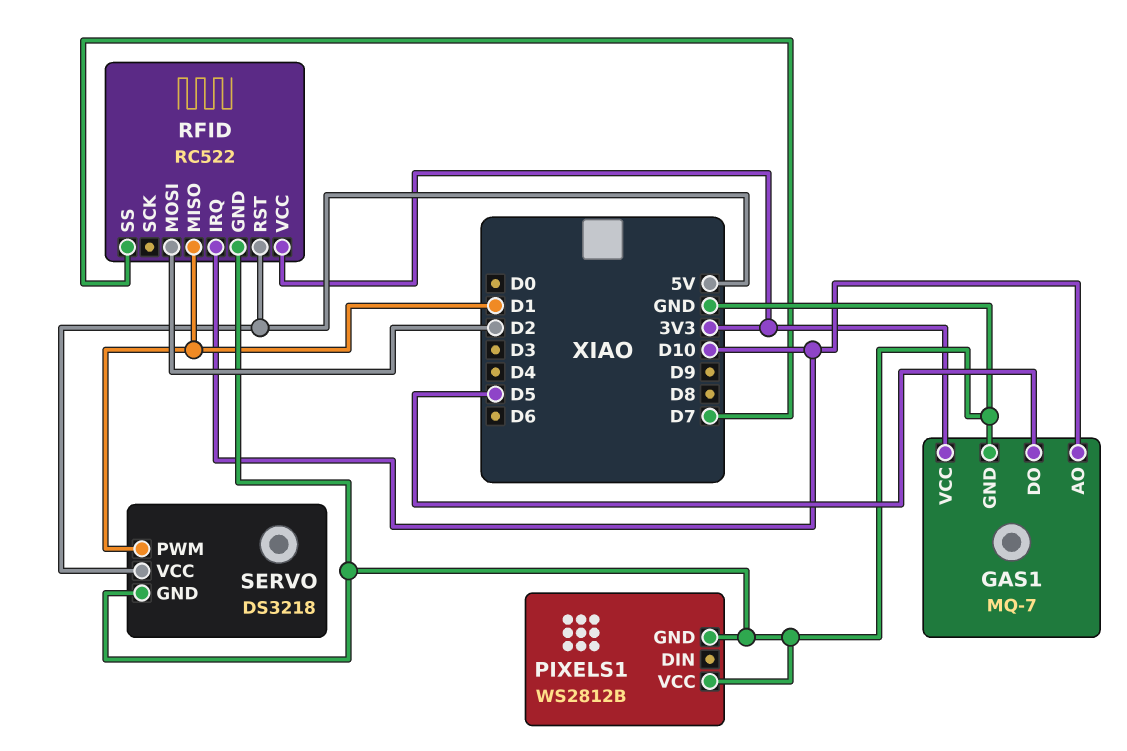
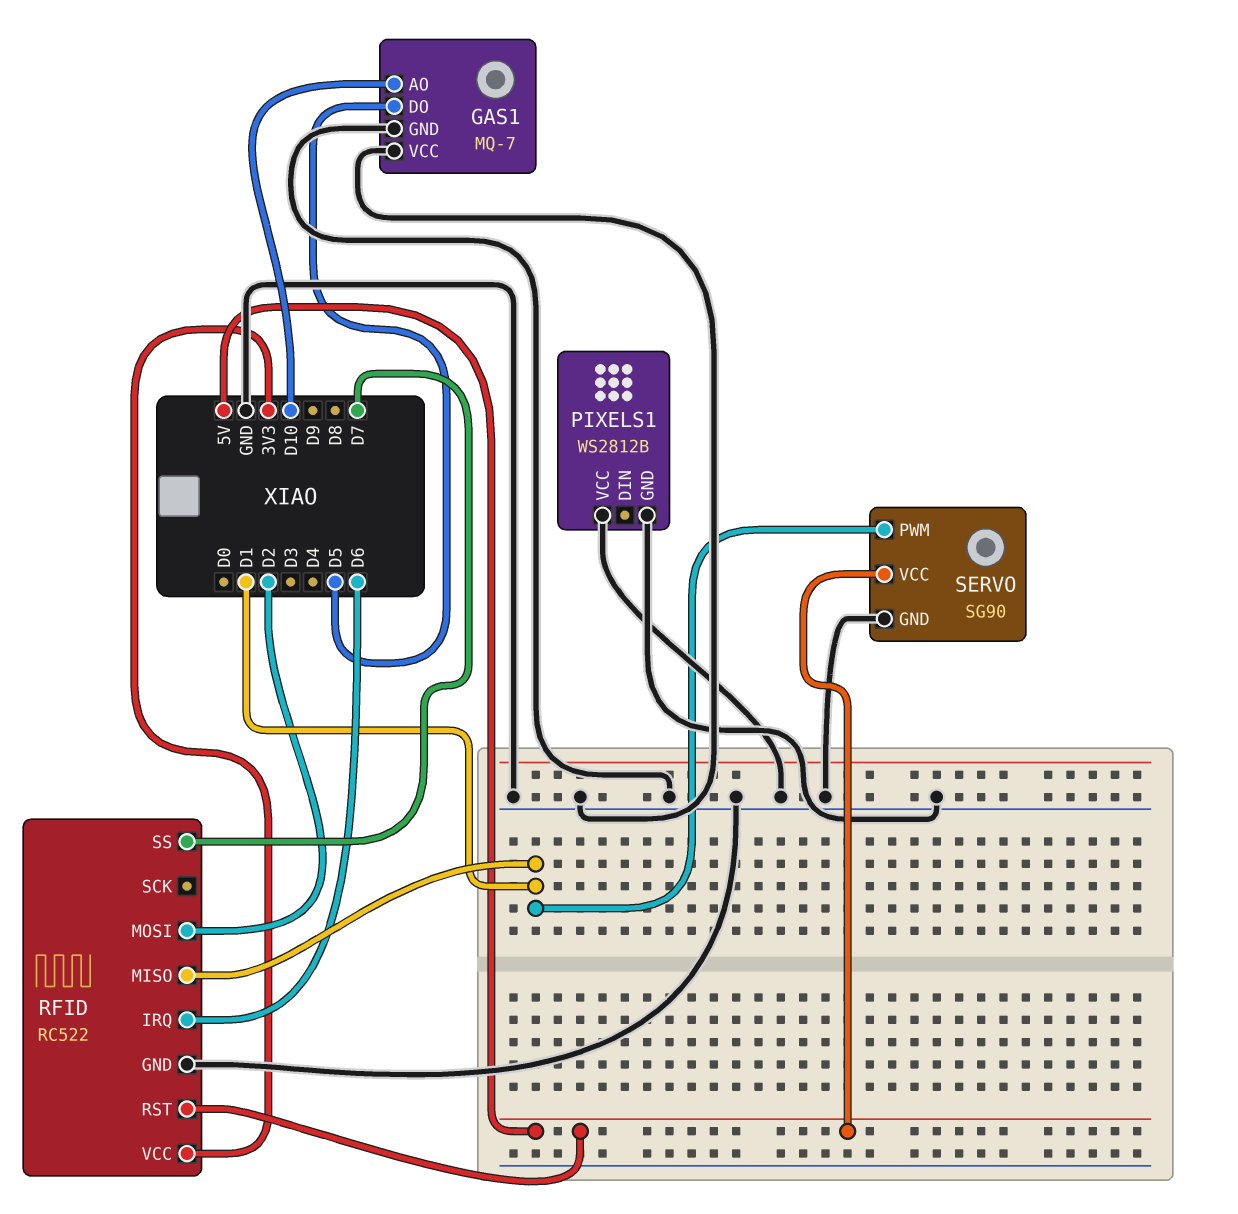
GAS1 pin VCC: 3V3 -> GND
RFID pin IRQ: D10 -> D6
SERVO: DS3218 -> SG90

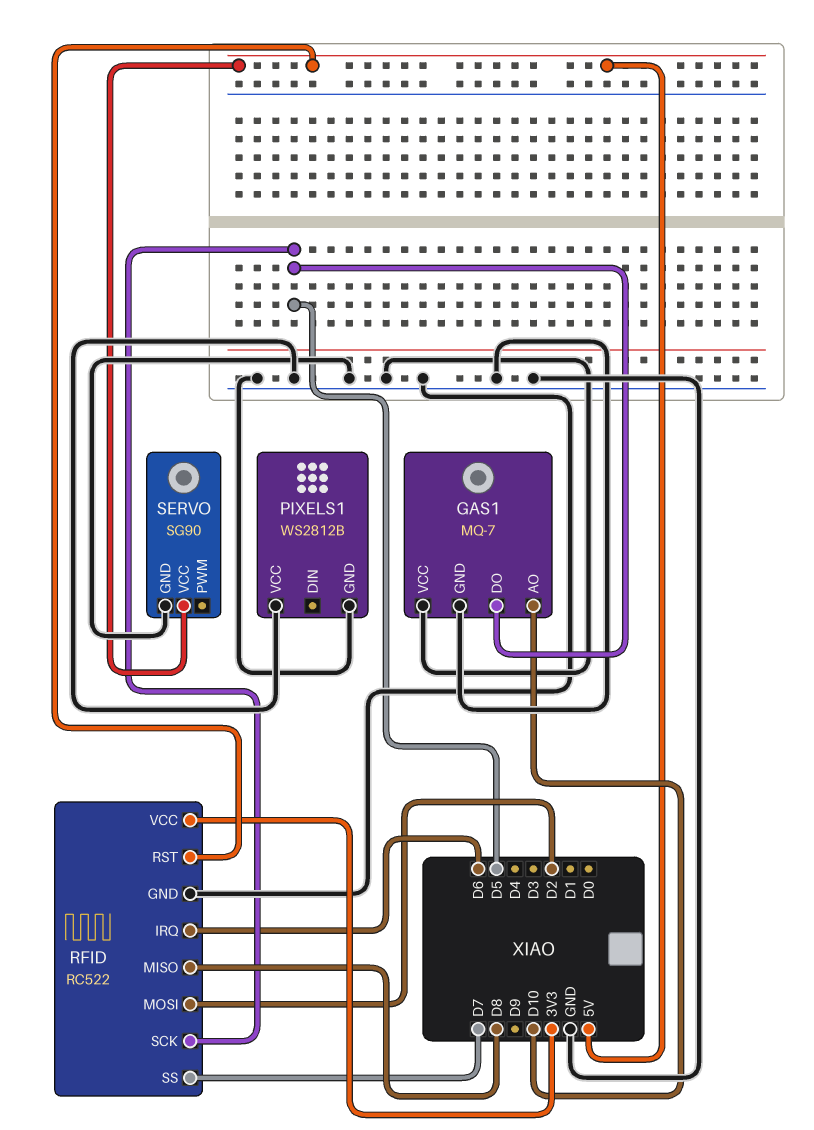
RFID pin MISO: D1 -> D8
RFID pin SCK: none -> D5
SERVO pin PWM: D1 -> none

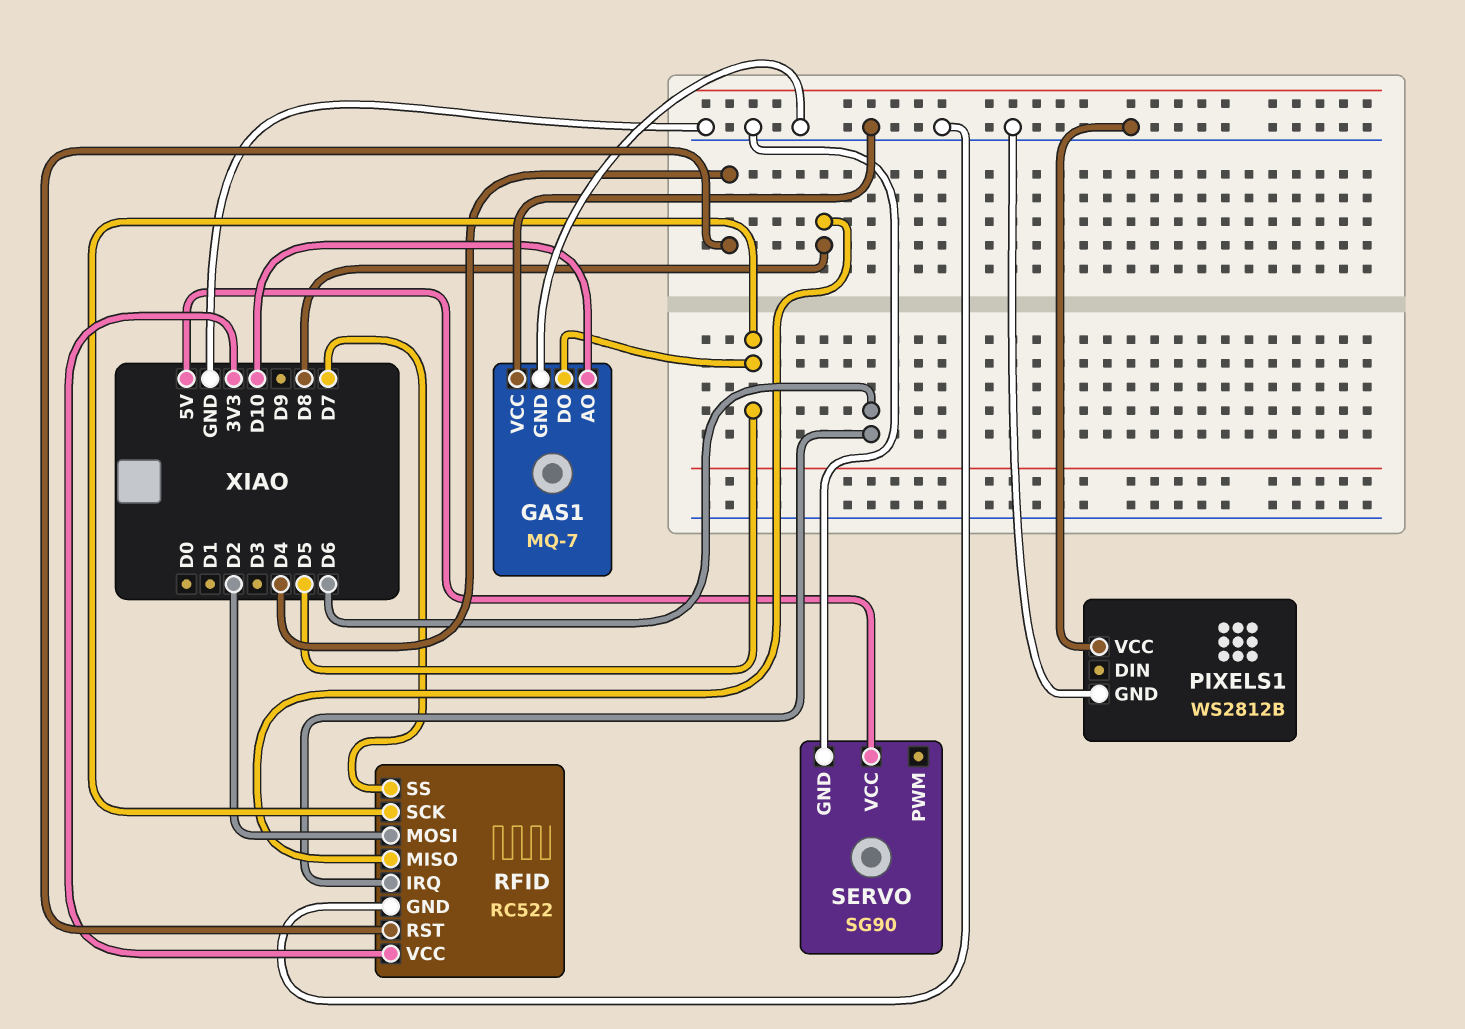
RFID pin RST: 5V -> D4

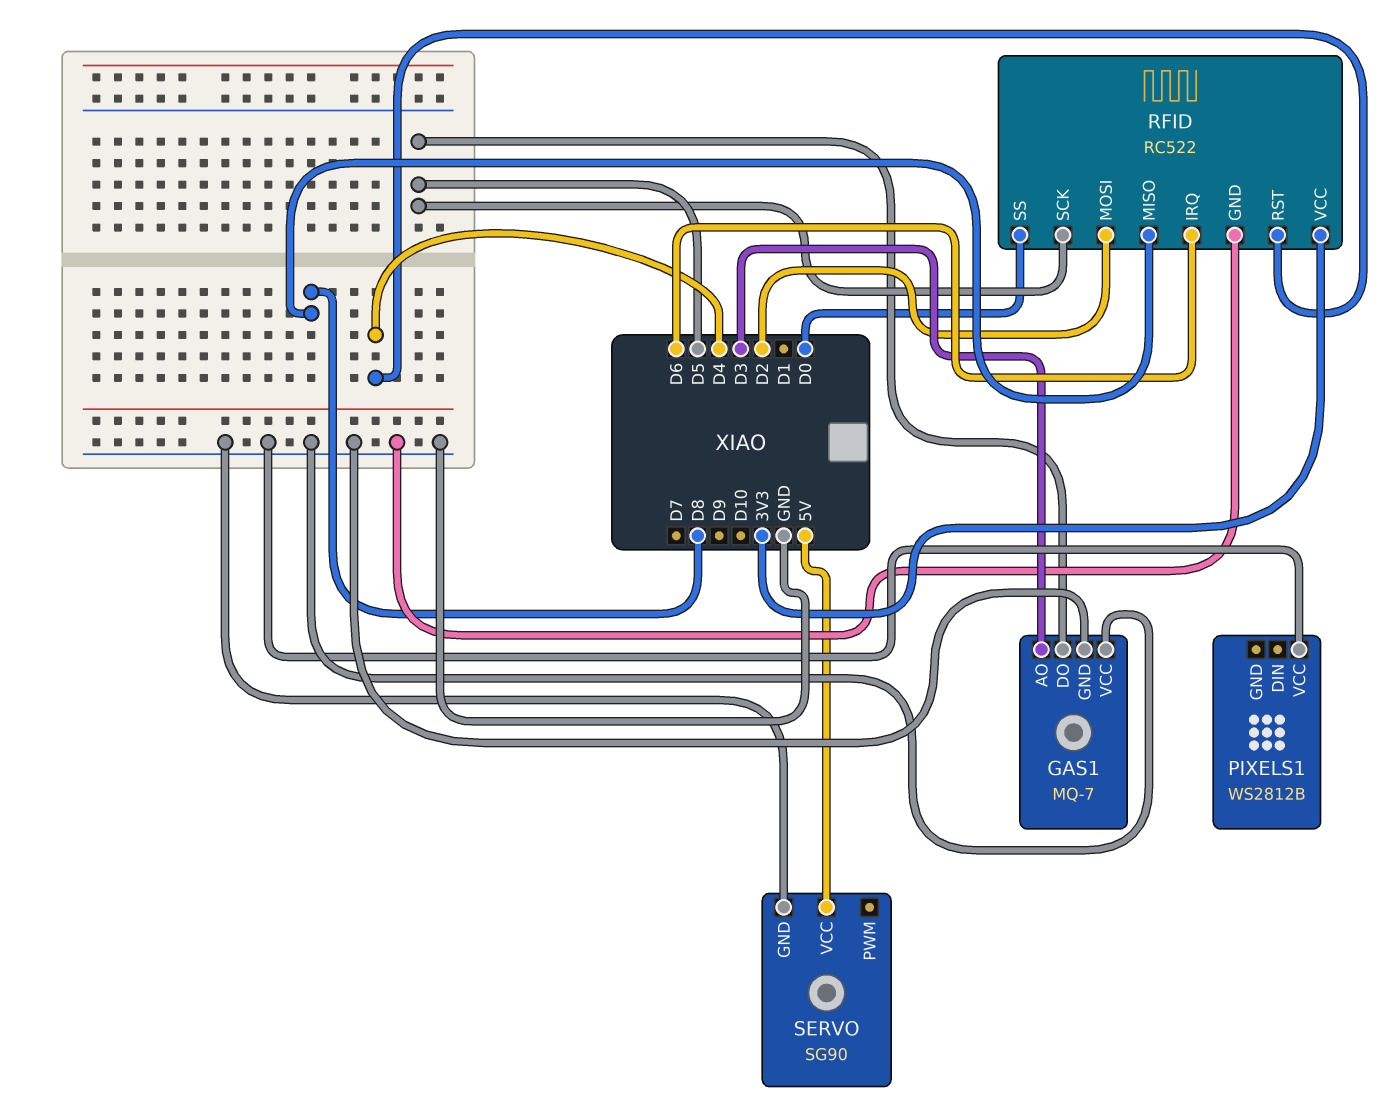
GAS1 pin AO: D10 -> D3
PIXELS1 pin GND: GND -> none
RFID pin SS: D7 -> D0

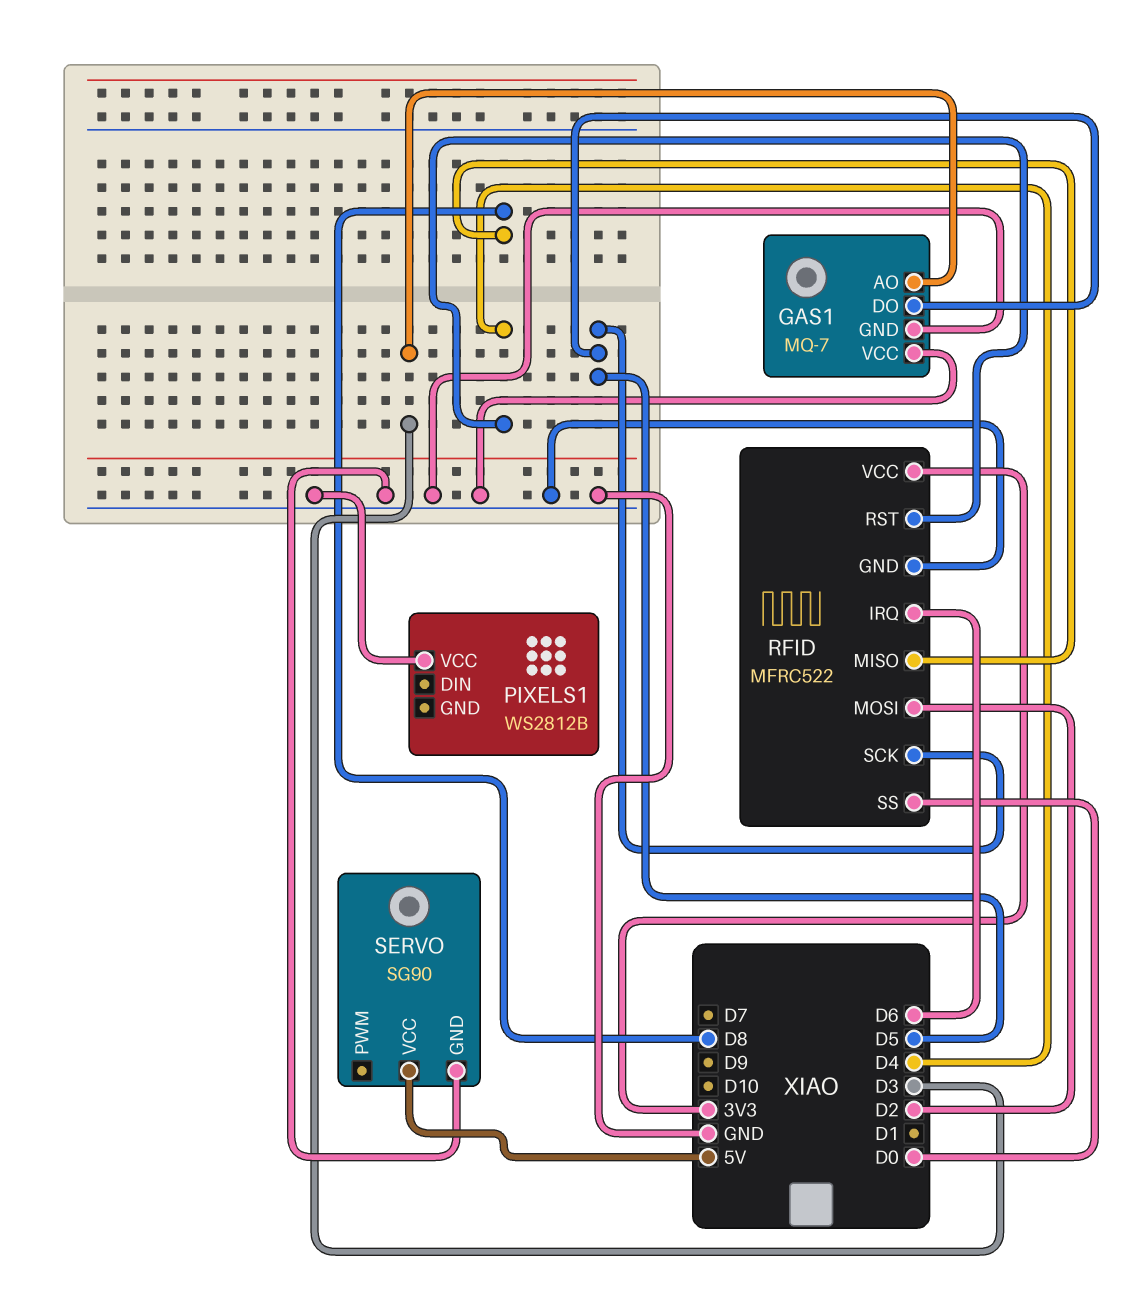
RFID: RC522 -> MFRC522

